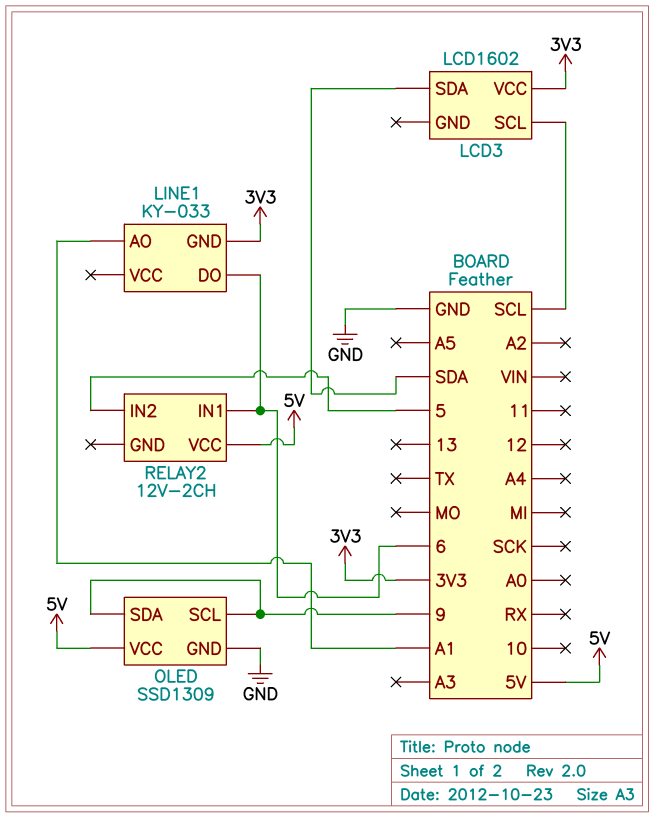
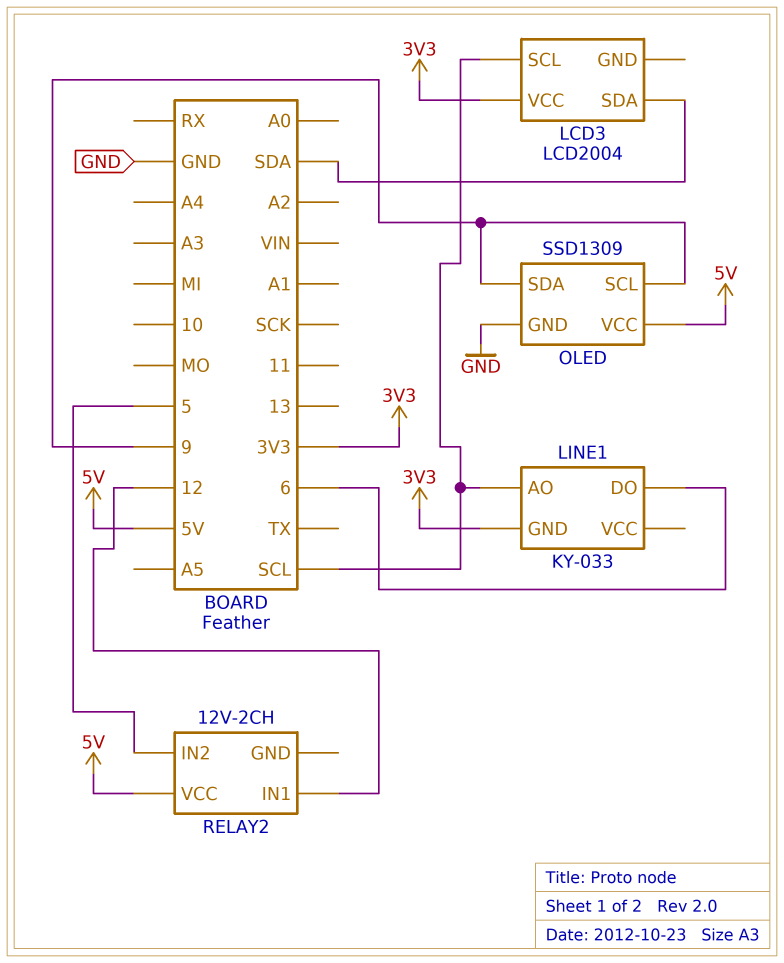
LCD3: LCD1602 -> LCD2004
LINE1 pin AO: A1 -> SCL
RELAY2 pin IN1: 6 -> 12

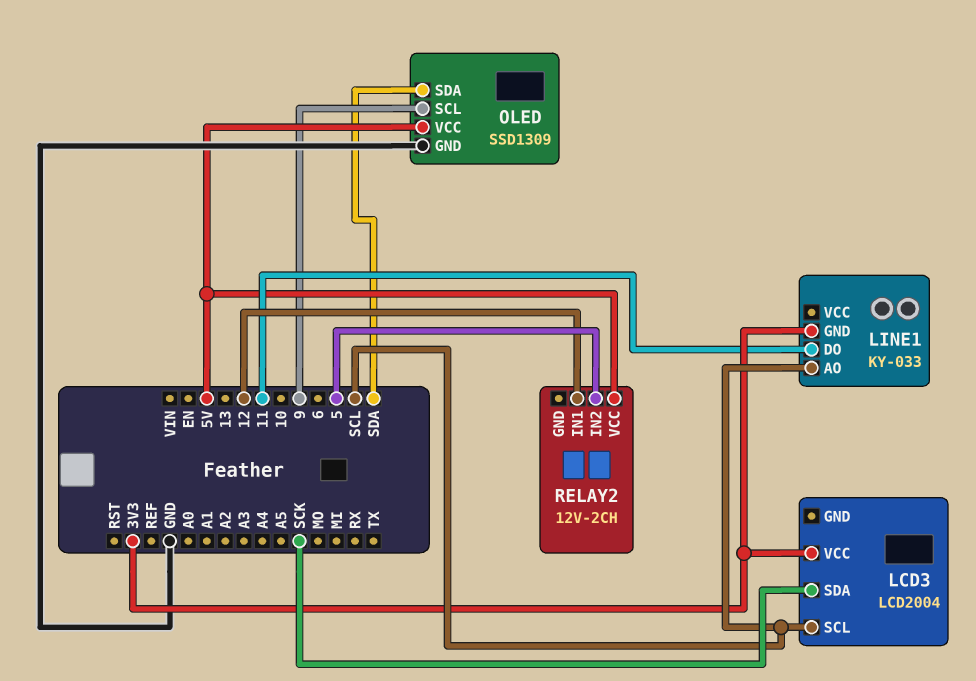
LCD3 pin SDA: SDA -> SCK
LINE1 pin DO: 6 -> 11
OLED pin SDA: 9 -> SDA

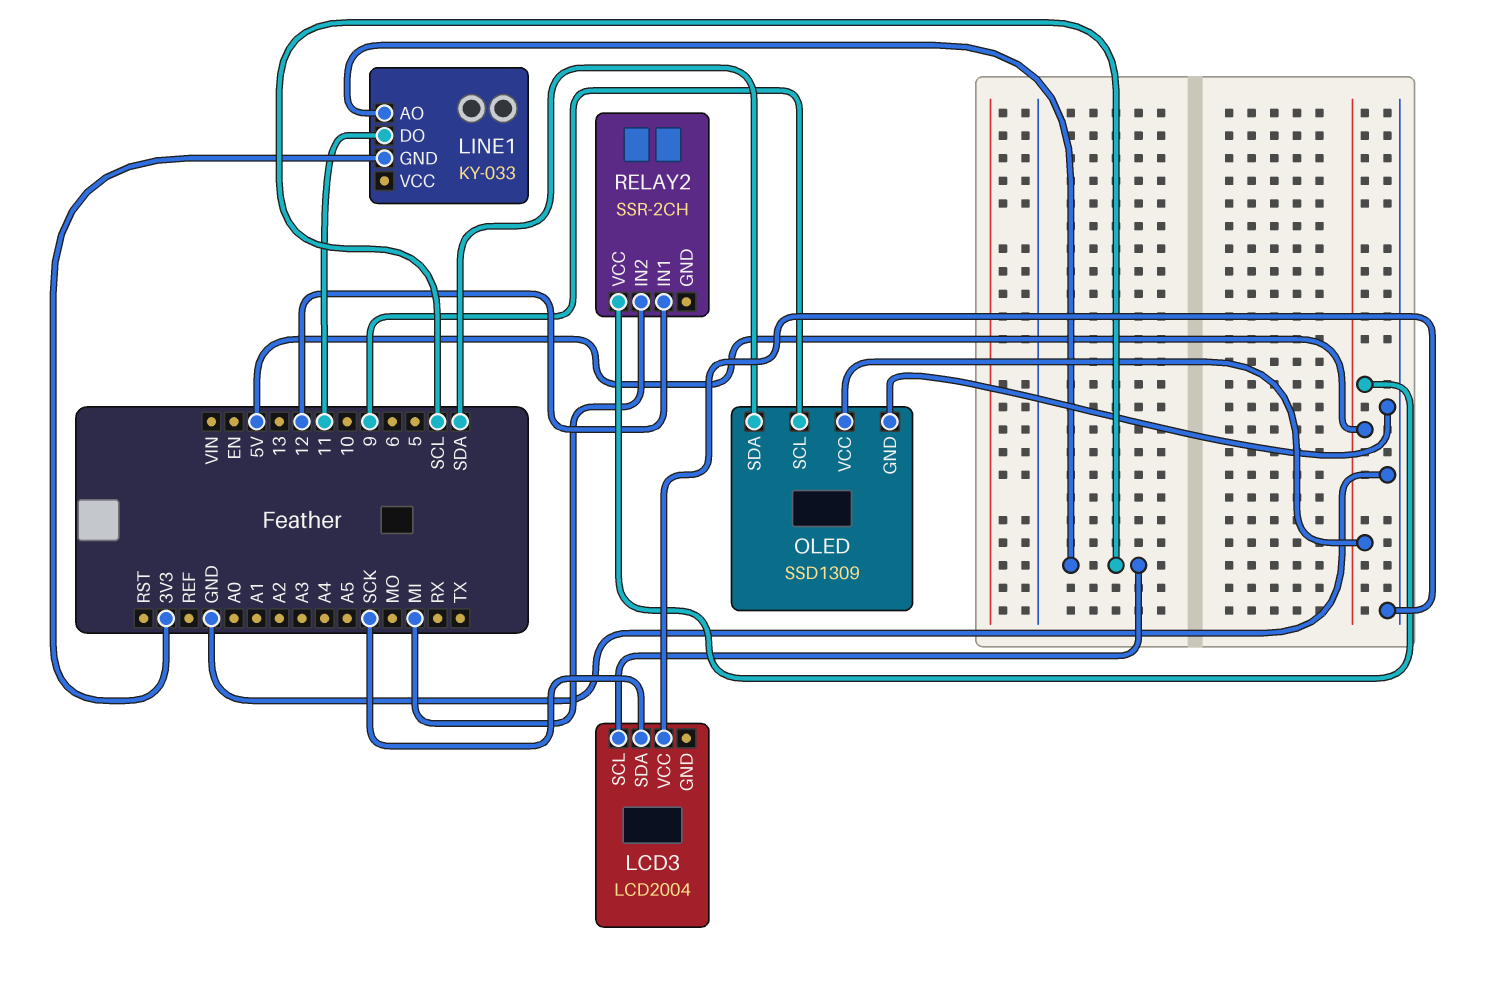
LCD3 pin VCC: 3V3 -> GND
RELAY2: 12V-2CH -> SSR-2CH
RELAY2 pin IN2: 5 -> MI

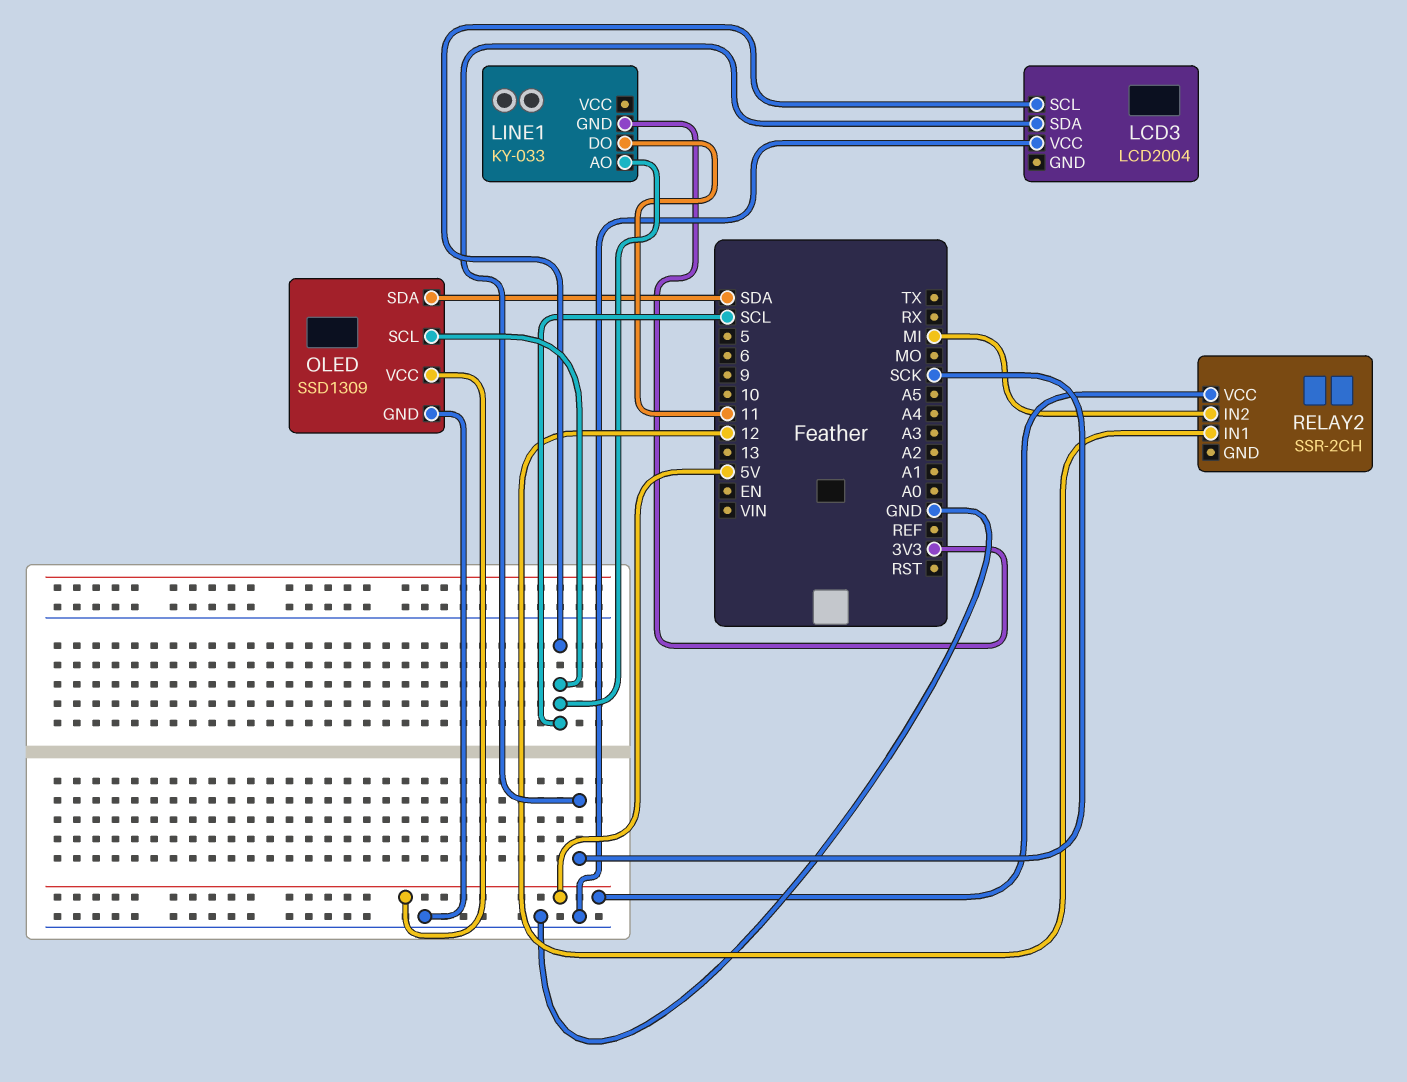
OLED pin SCL: 9 -> SCL

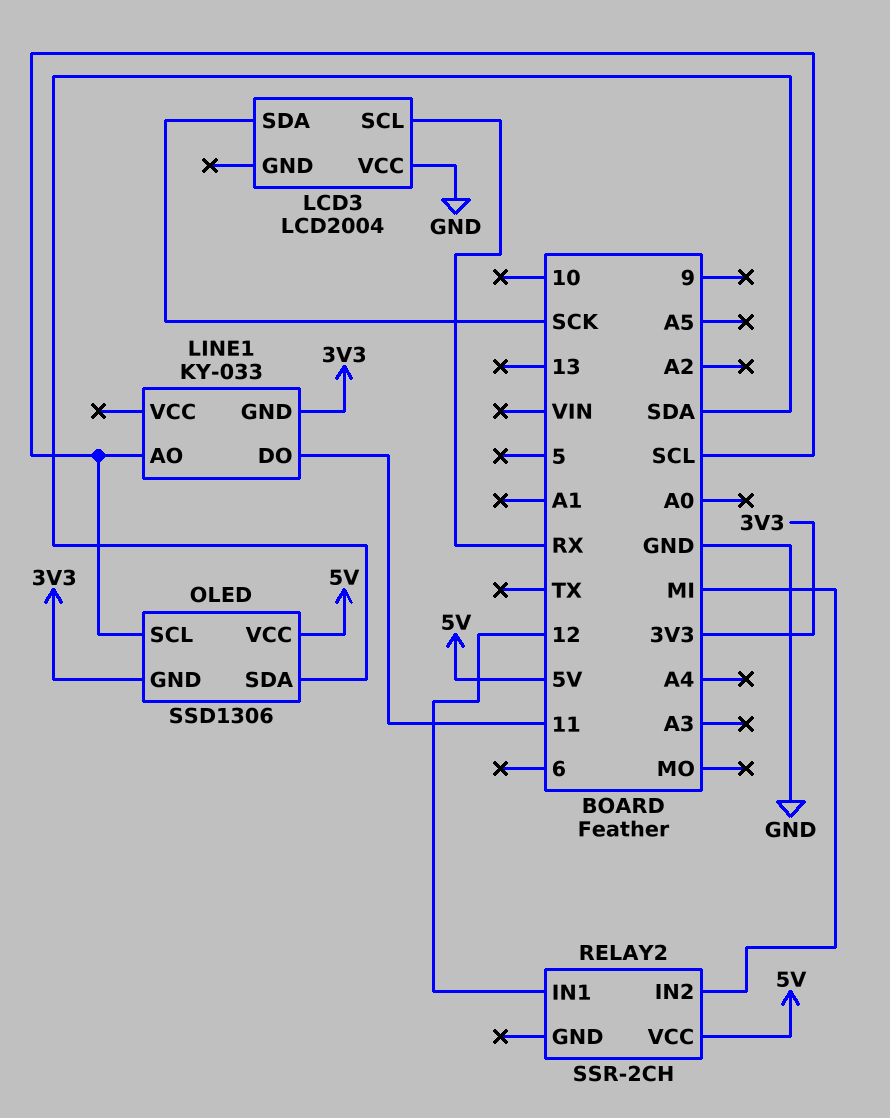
LCD3 pin SCL: SCL -> RX
OLED: SSD1309 -> SSD1306
OLED pin GND: GND -> 3V3

